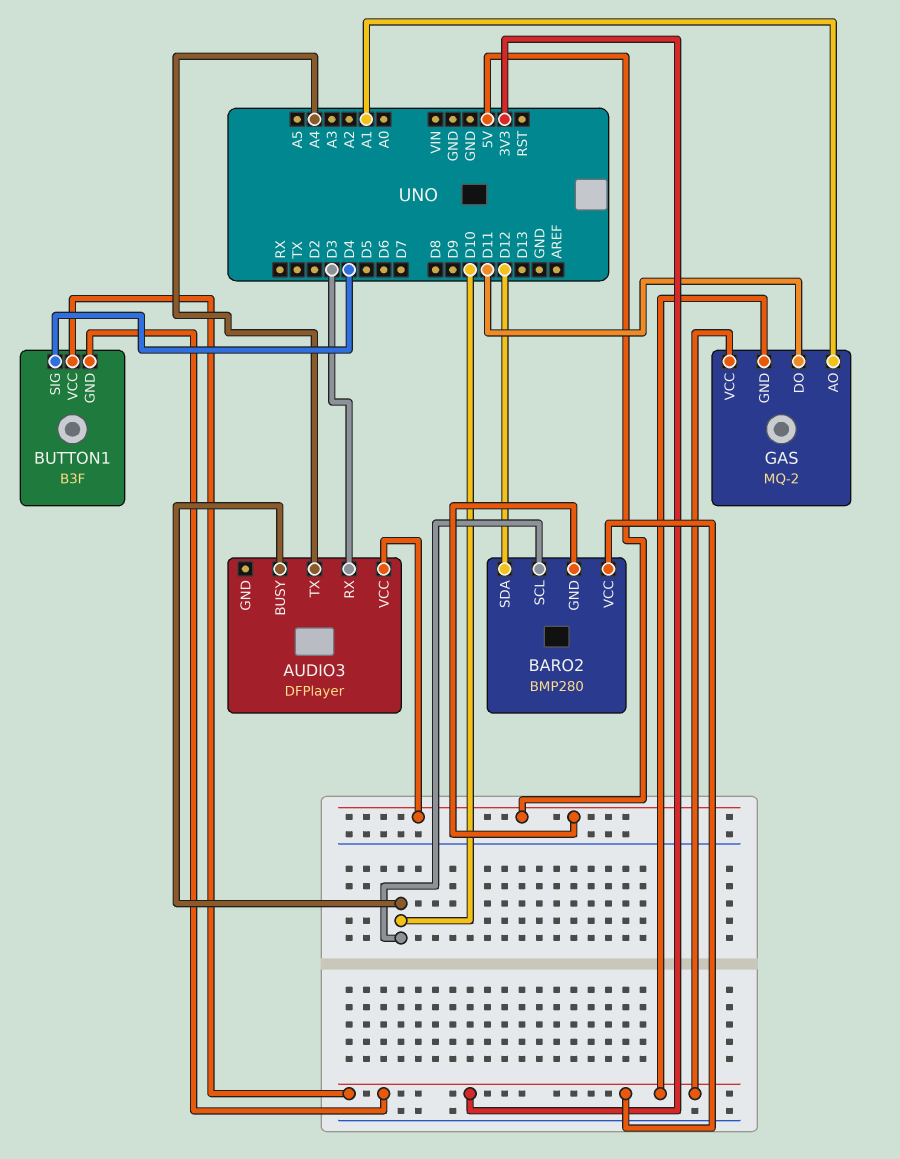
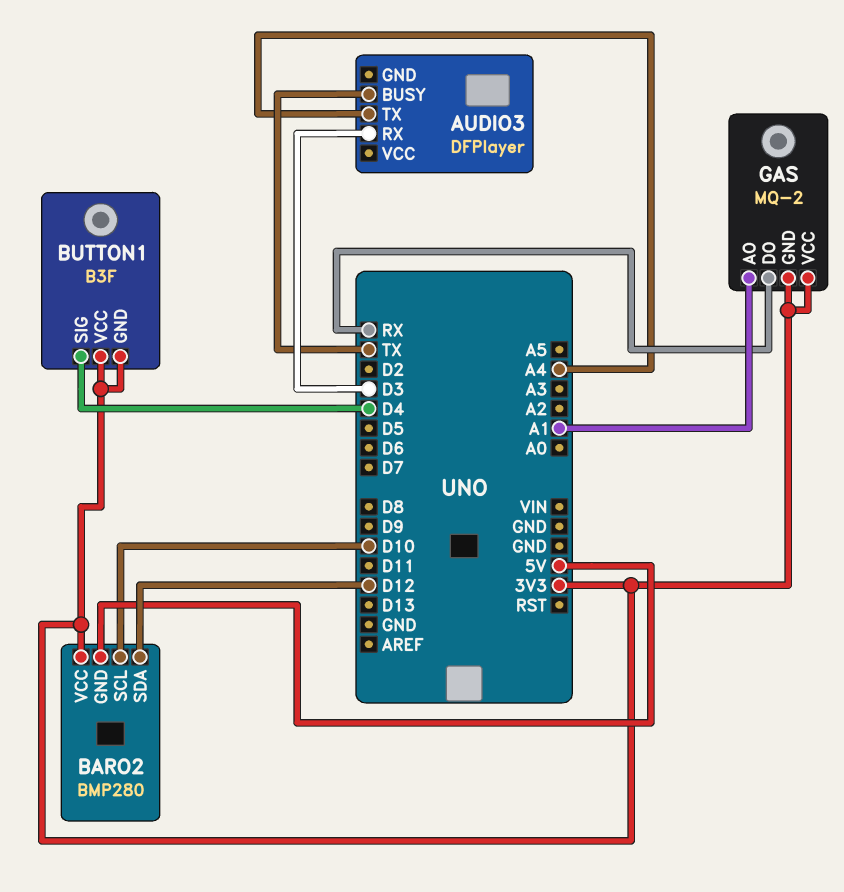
AUDIO3 pin BUSY: D10 -> TX
AUDIO3 pin VCC: 5V -> none
GAS pin DO: D11 -> RX

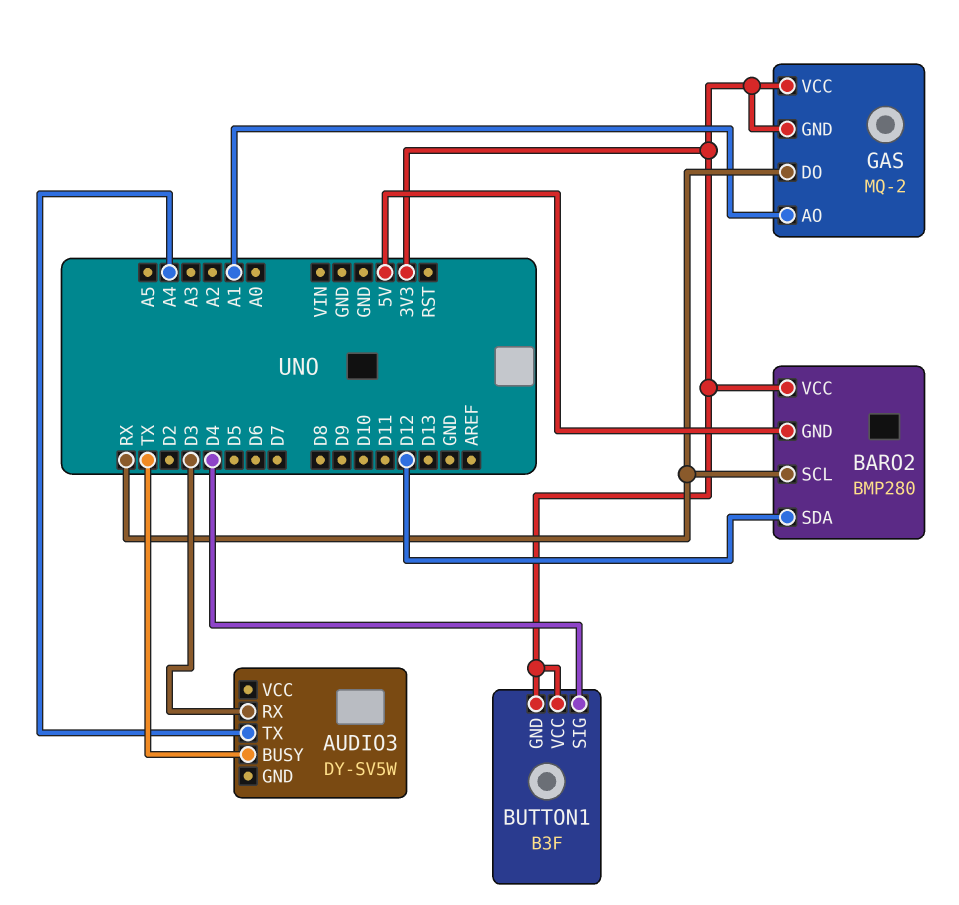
AUDIO3: DFPlayer -> DY-SV5W
BARO2 pin SCL: D10 -> RX

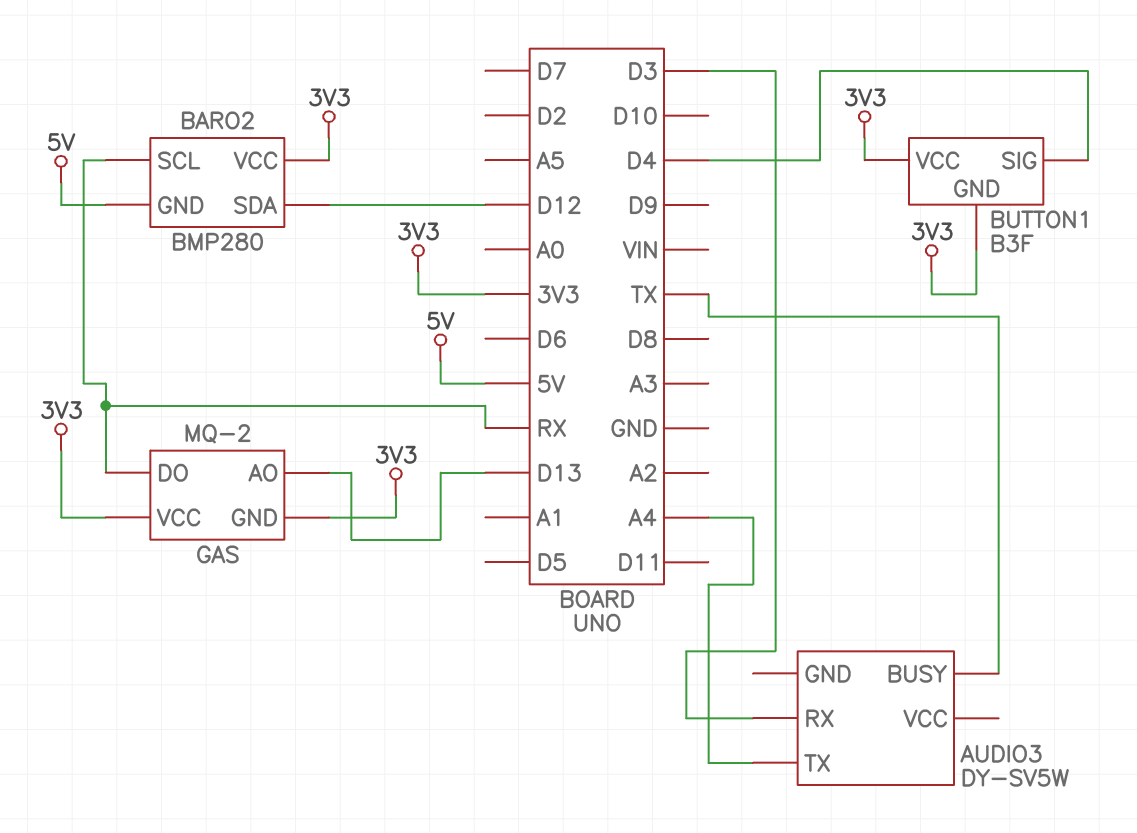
GAS pin AO: A1 -> D13

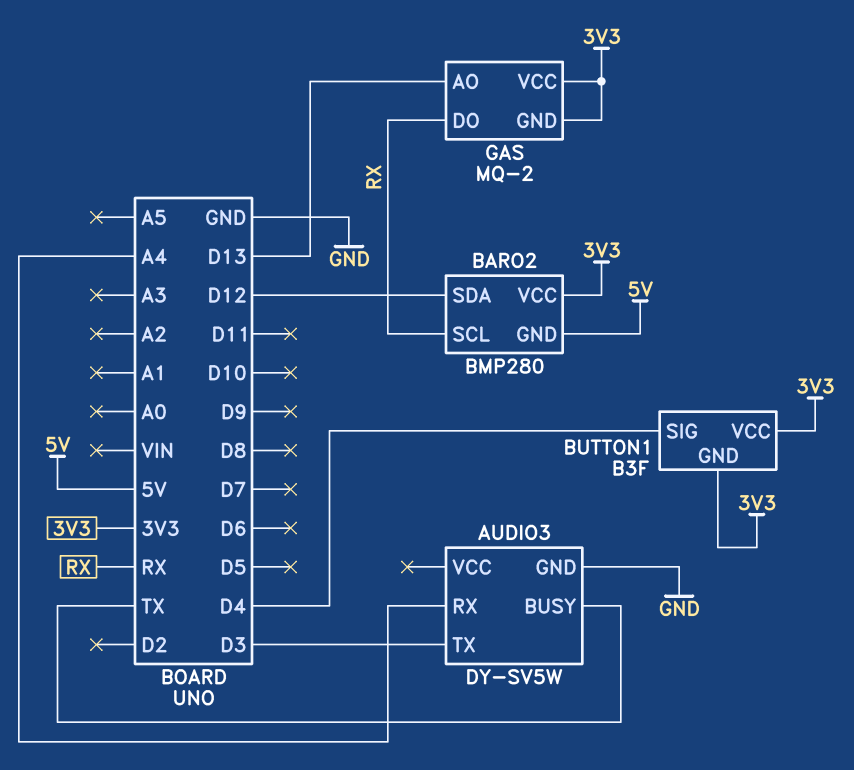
AUDIO3 pin GND: none -> GND
AUDIO3 pin RX: D3 -> A4
AUDIO3 pin TX: A4 -> D3

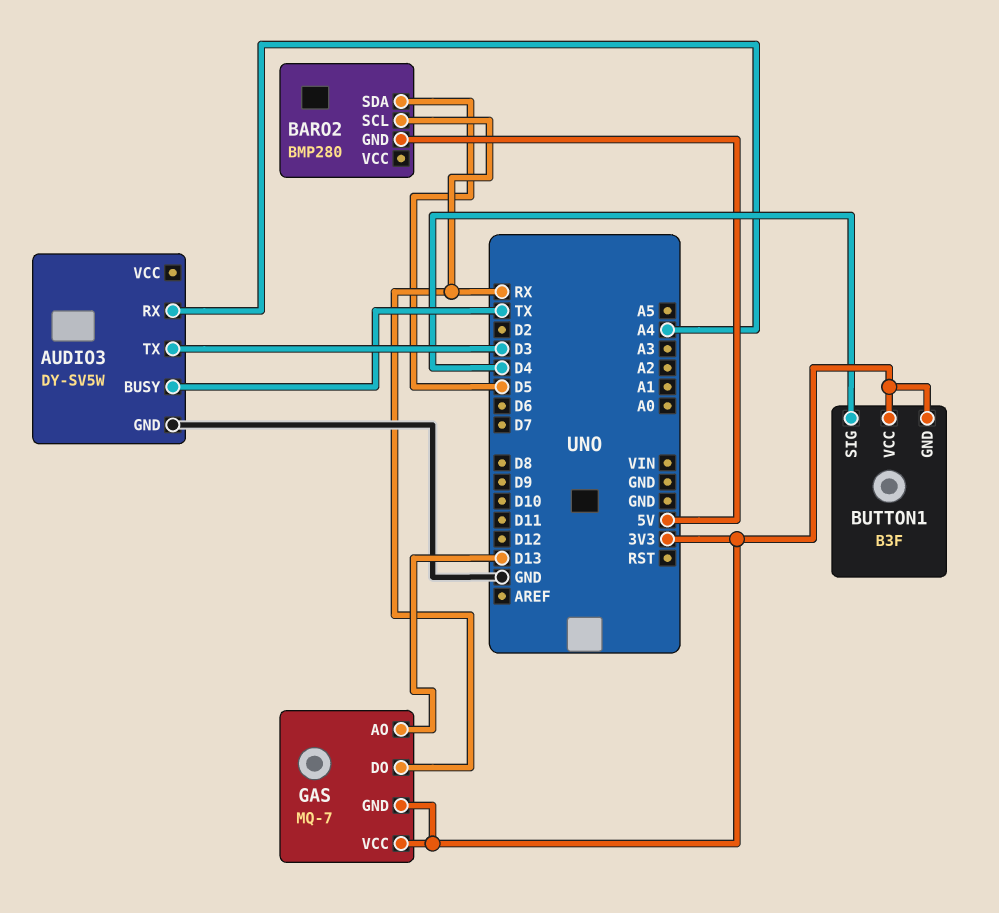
BARO2 pin SDA: D12 -> D5
BARO2 pin VCC: 3V3 -> none
GAS: MQ-2 -> MQ-7

